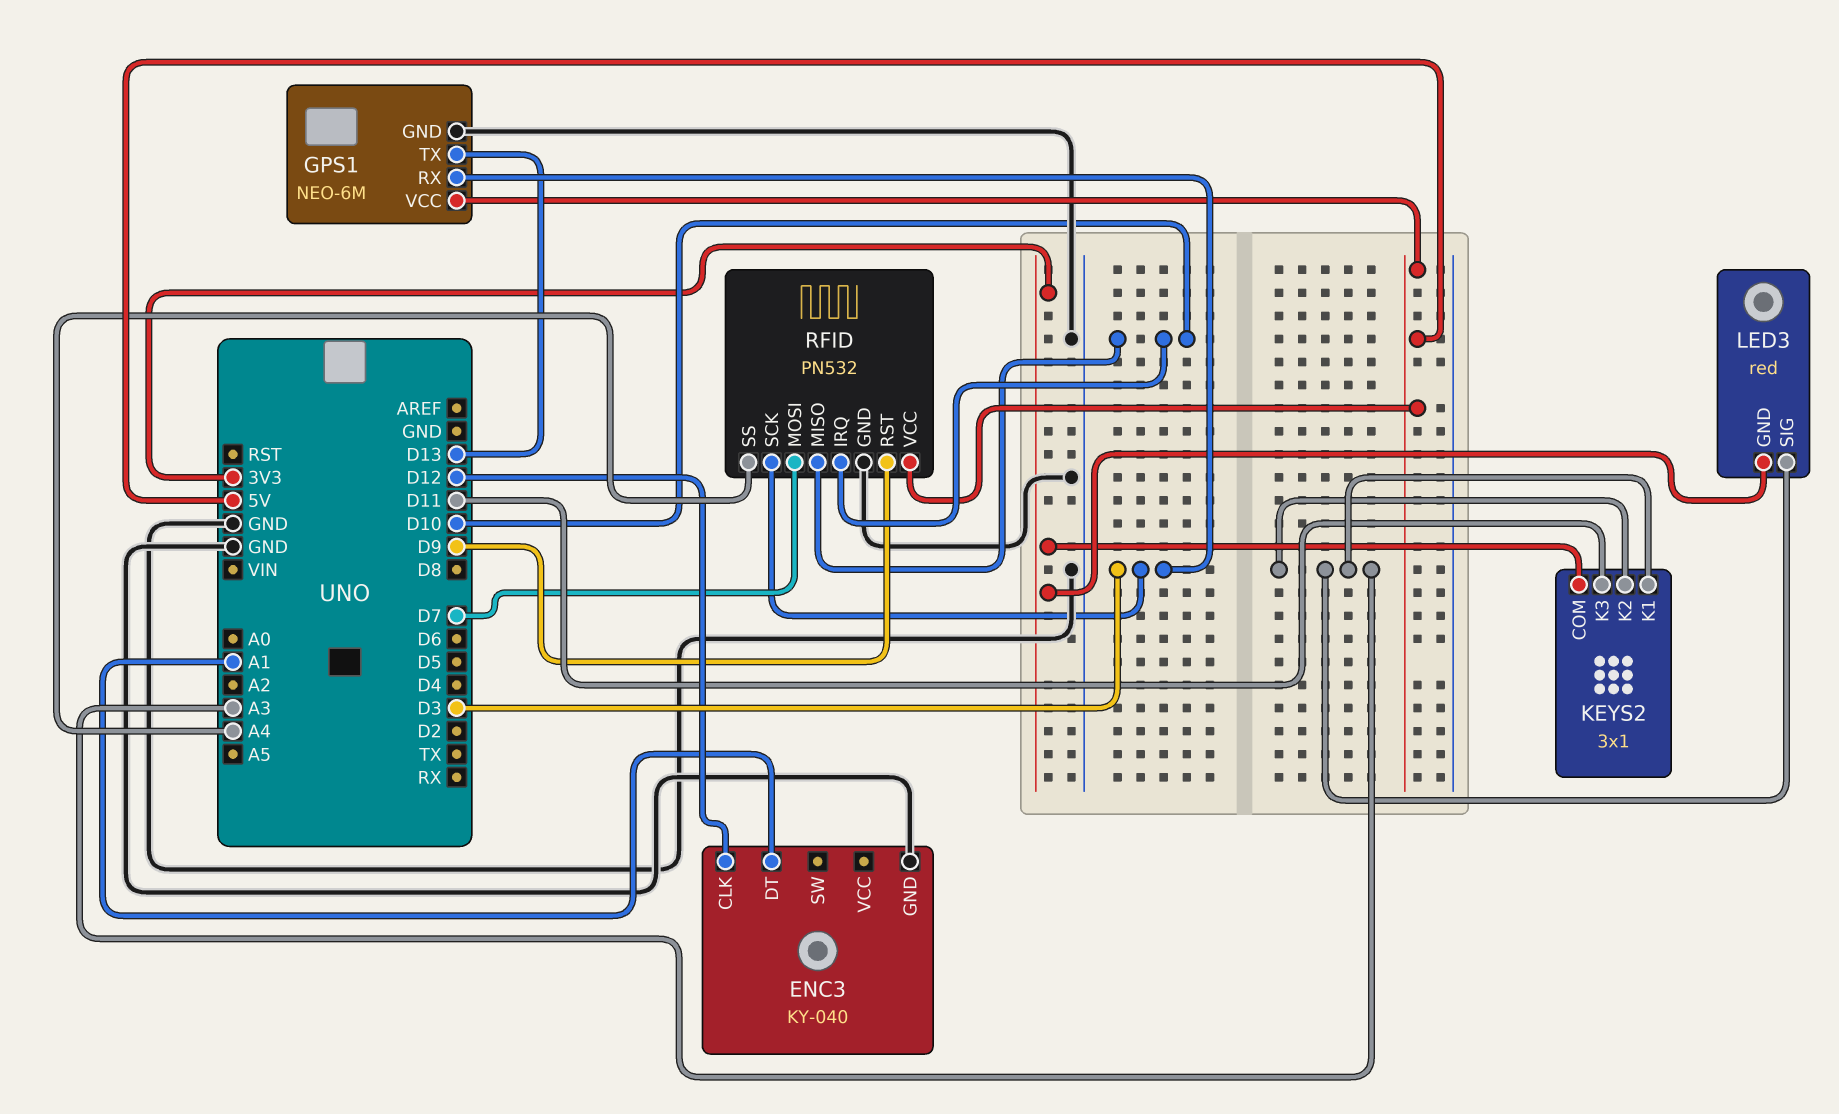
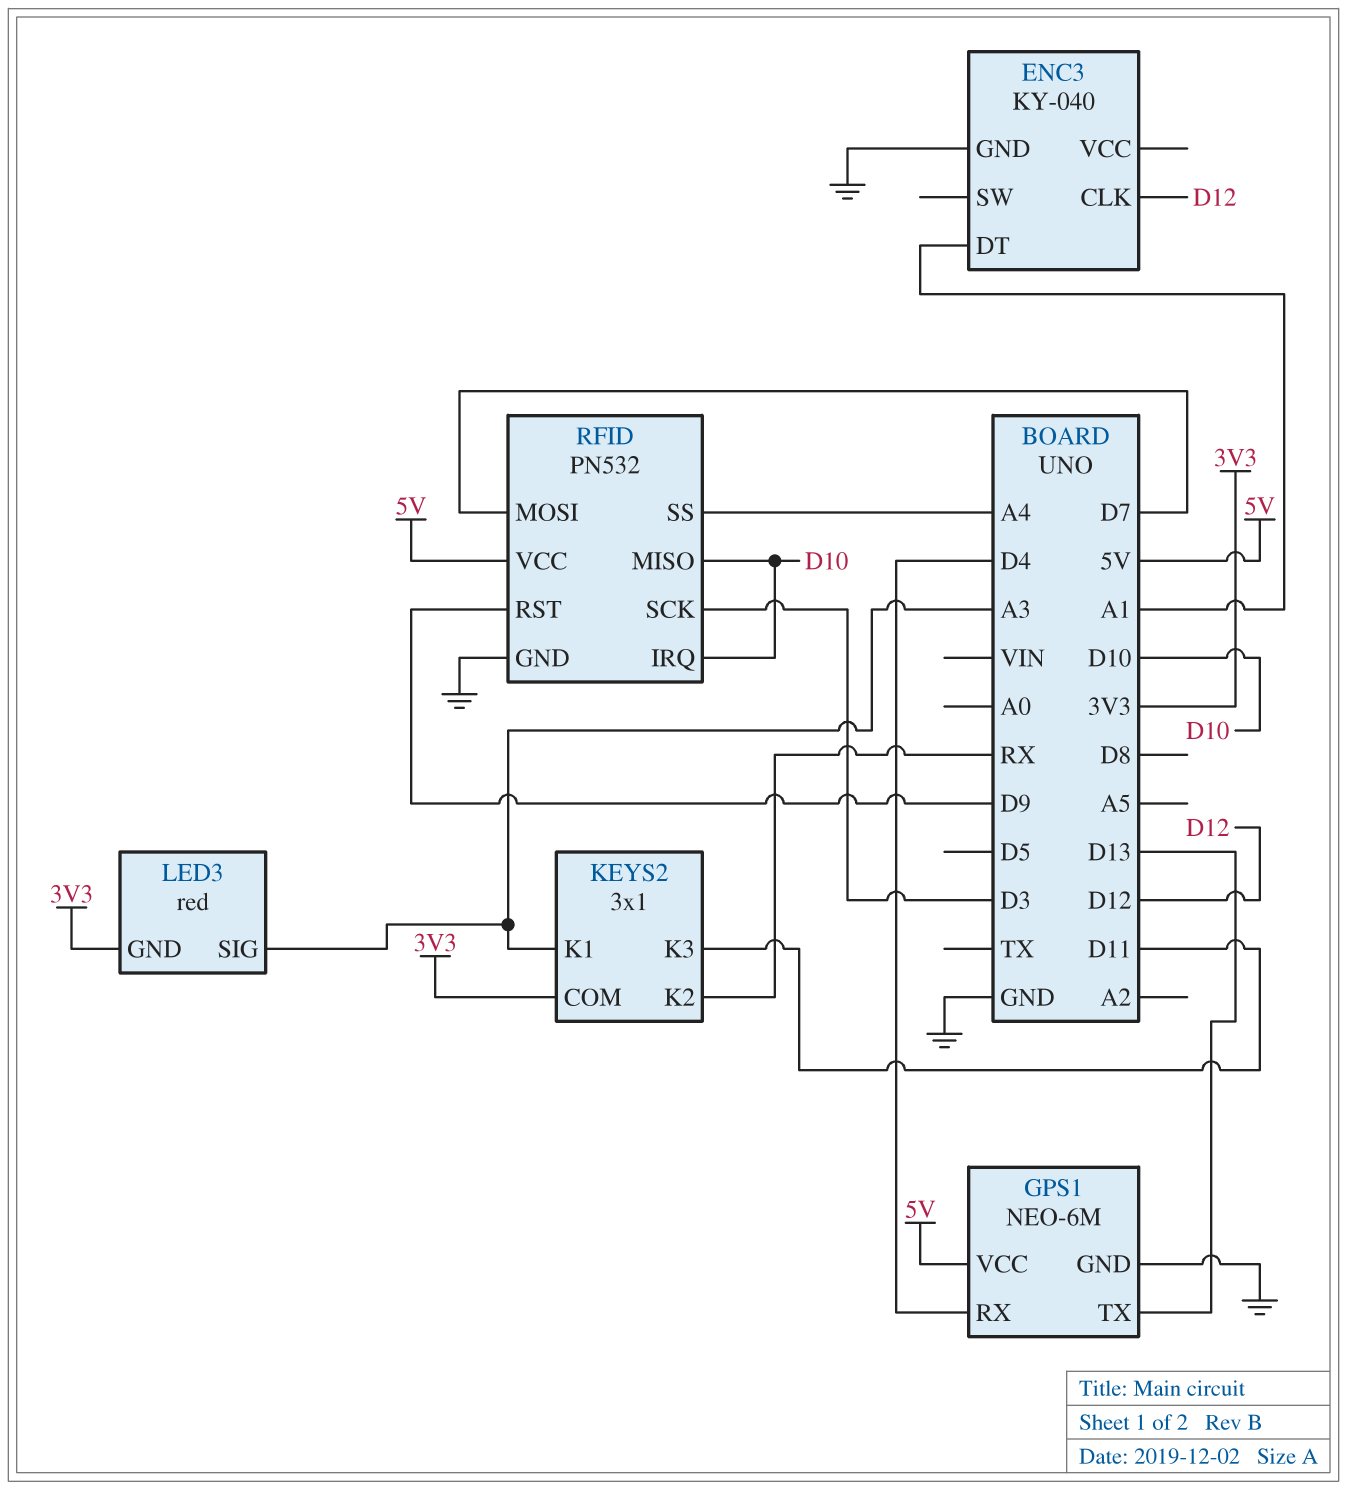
GPS1 pin RX: D3 -> D4
KEYS2 pin K2: A3 -> RX

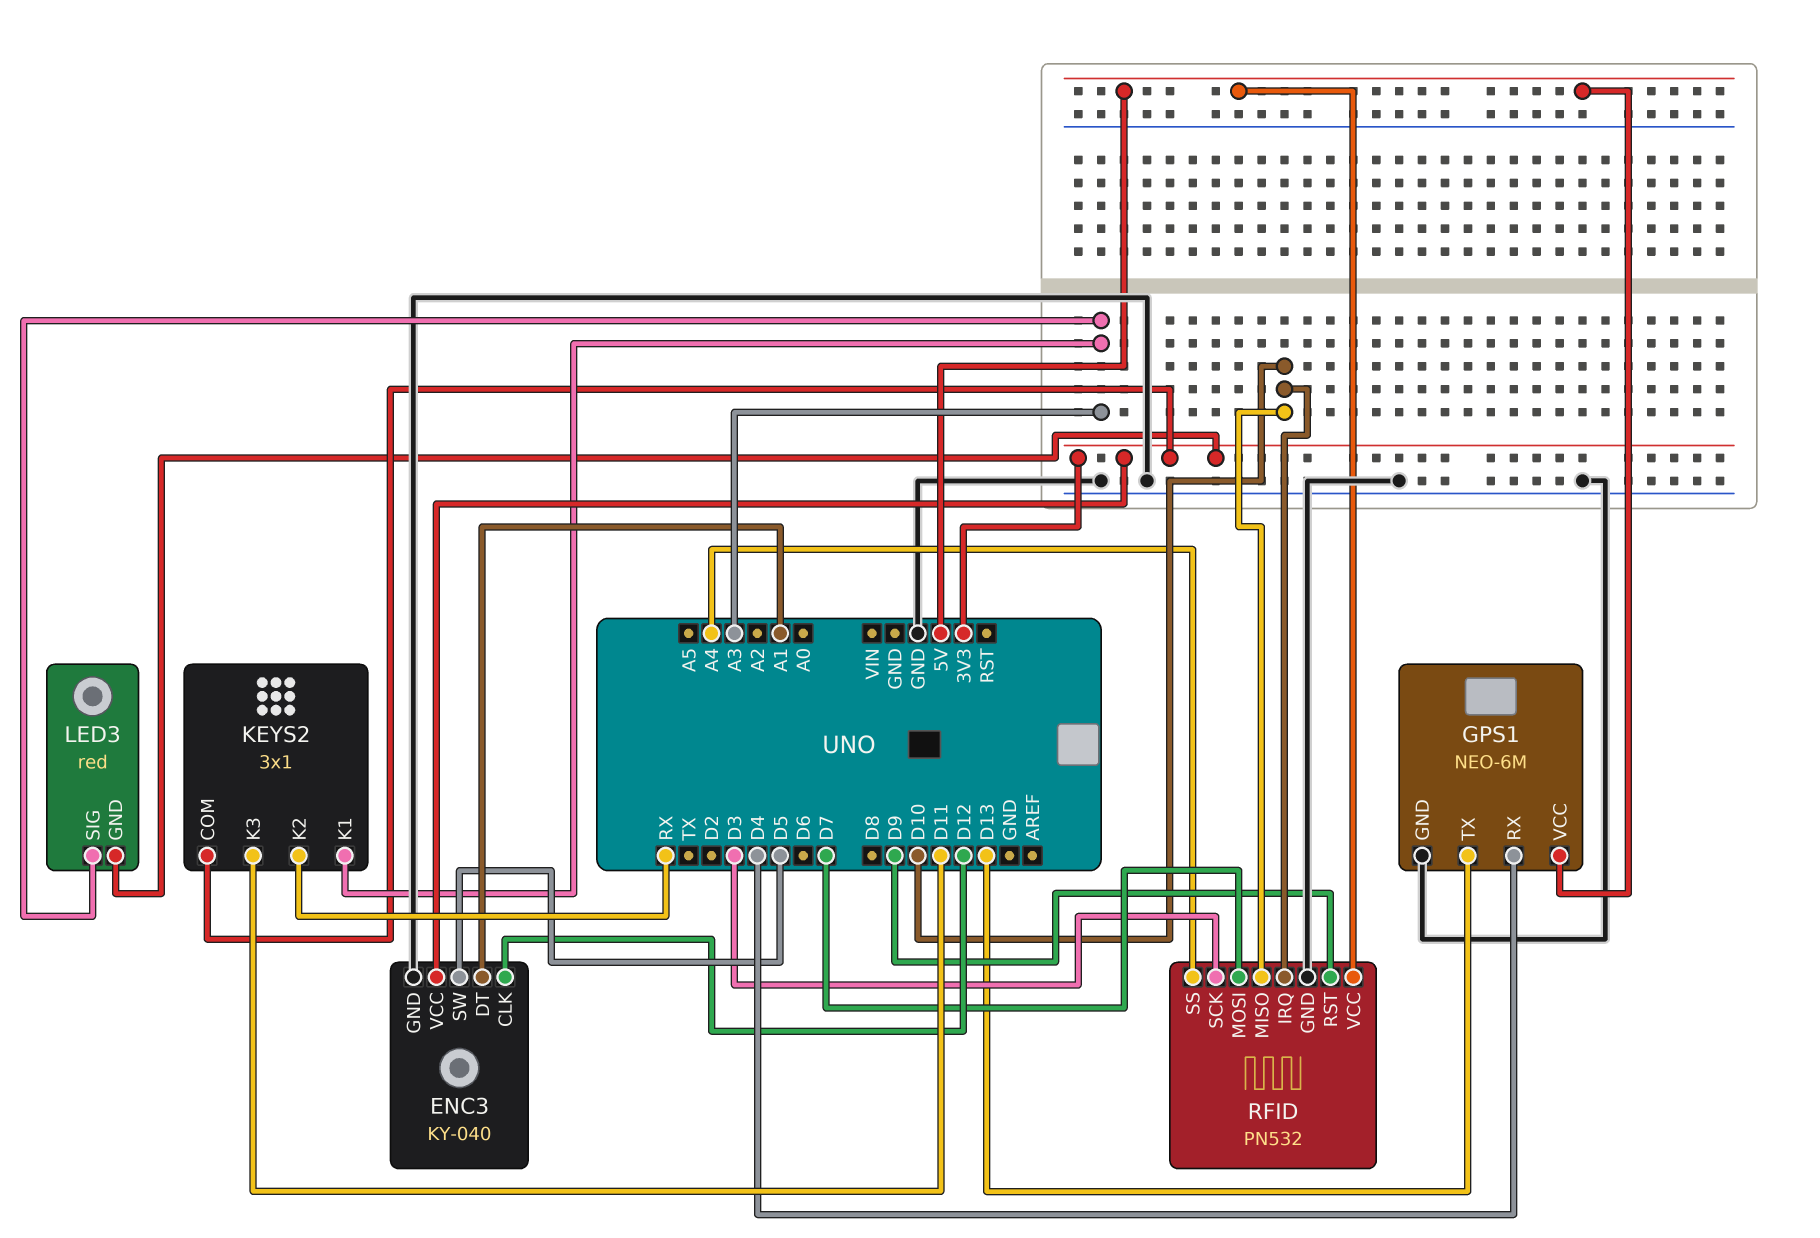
ENC3 pin SW: none -> D5
ENC3 pin VCC: none -> 3V3

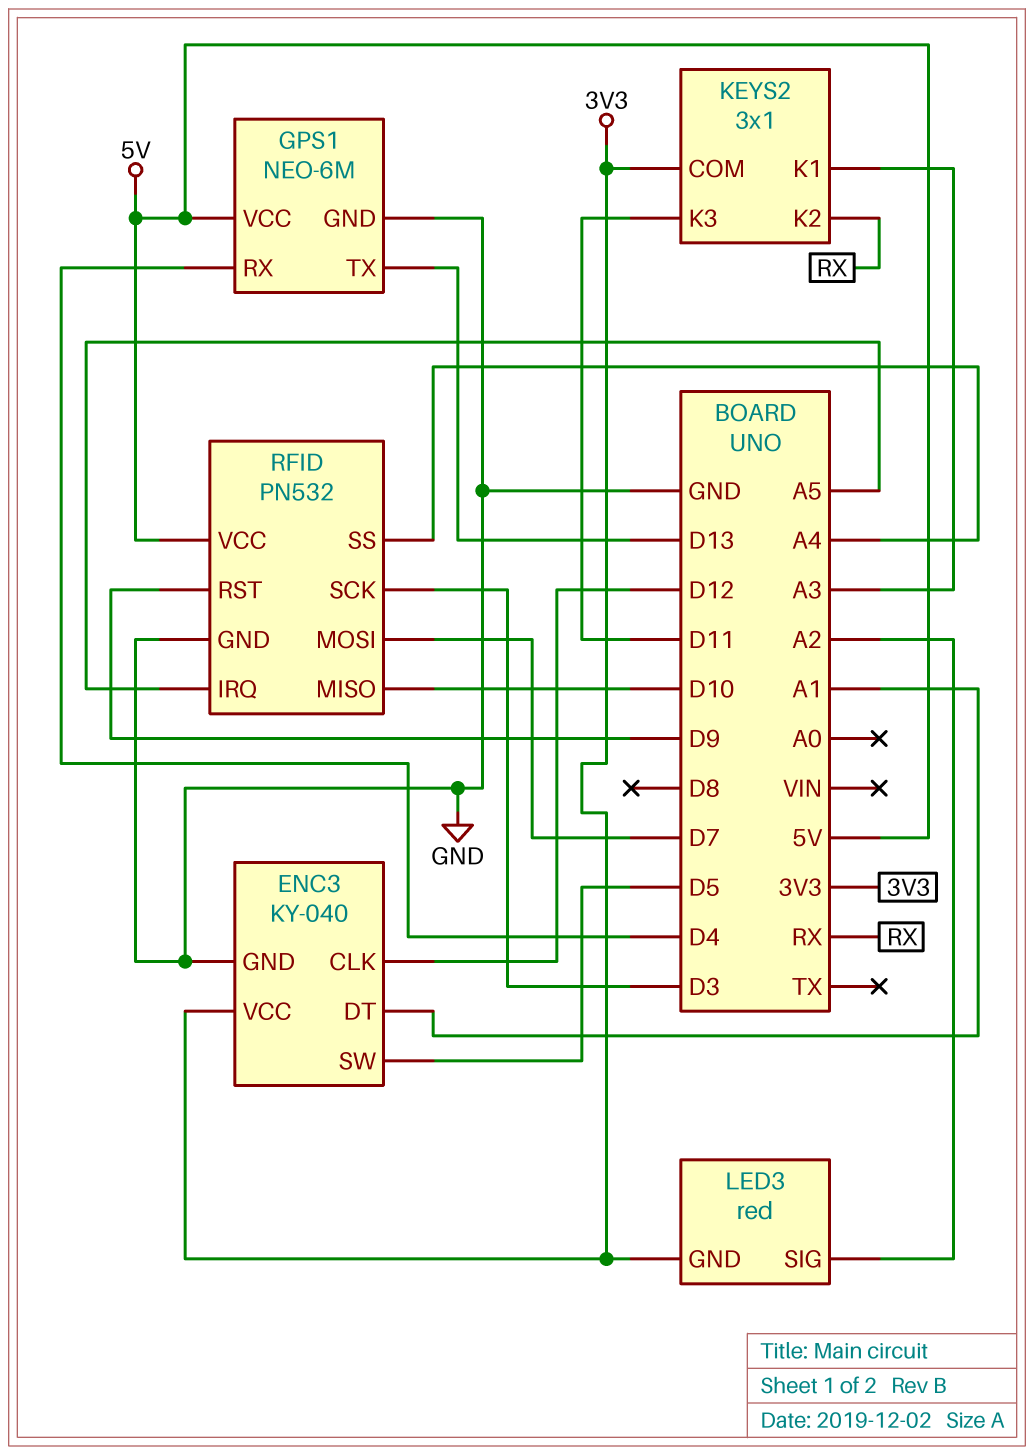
LED3 pin SIG: A3 -> A2
RFID pin IRQ: D10 -> A5

